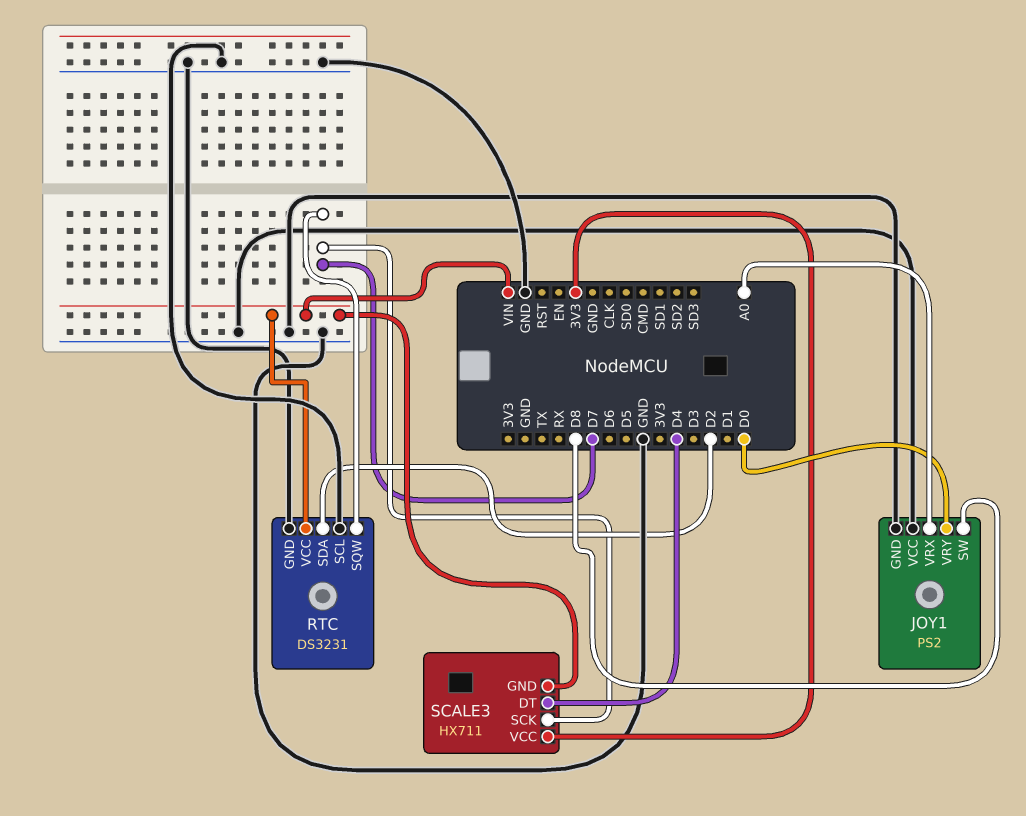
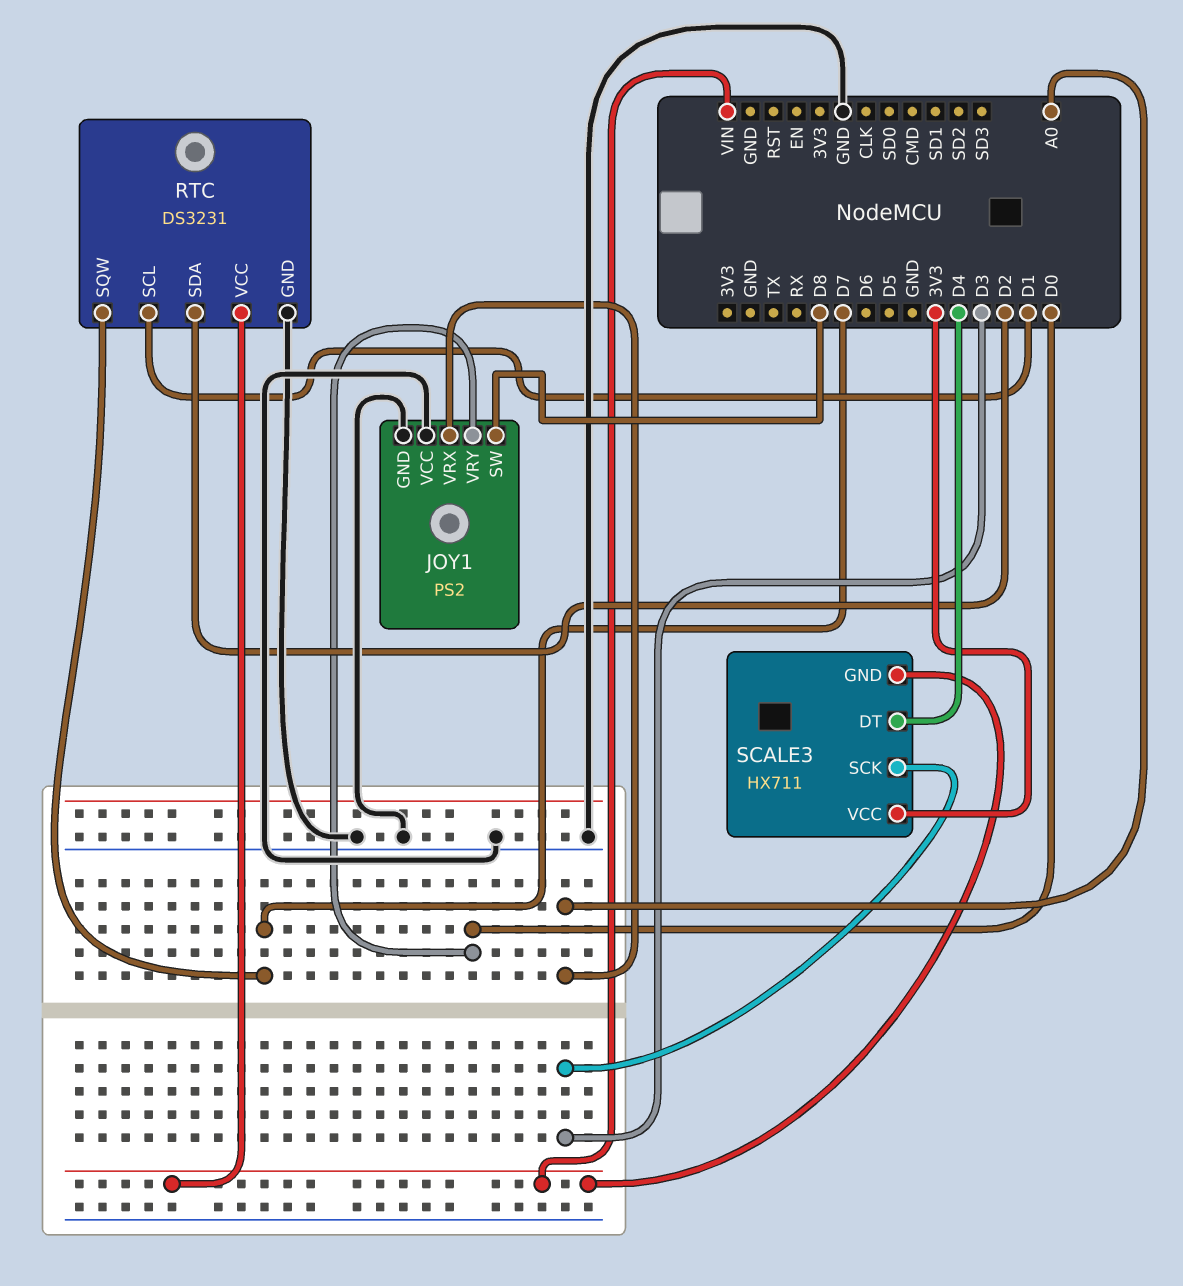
RTC pin SCL: GND -> D1
SCALE3 pin SCK: D7 -> D3

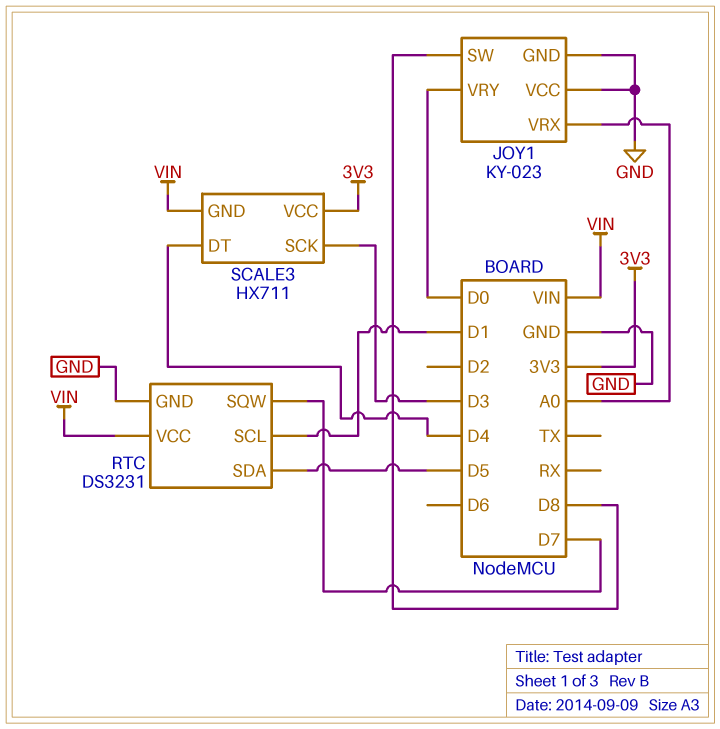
JOY1: PS2 -> KY-023
RTC pin SDA: D2 -> D5

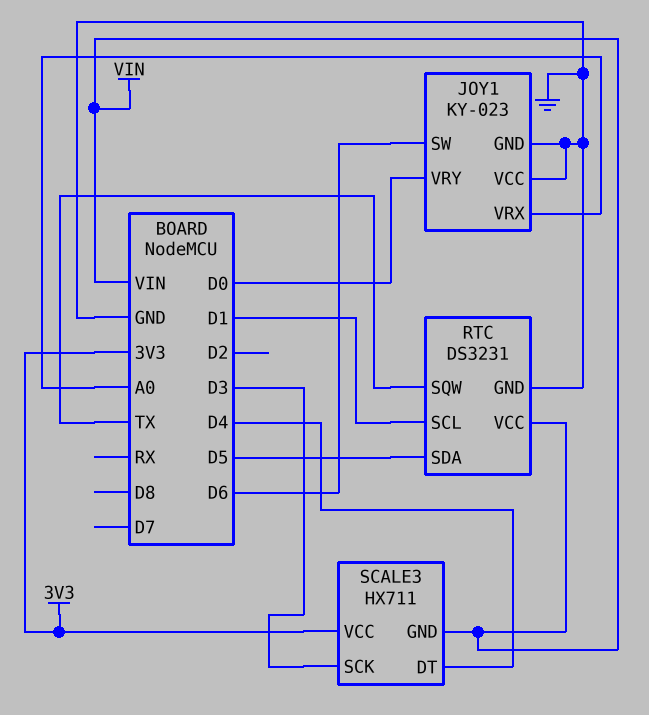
JOY1 pin SW: D8 -> D6
RTC pin SQW: D7 -> TX

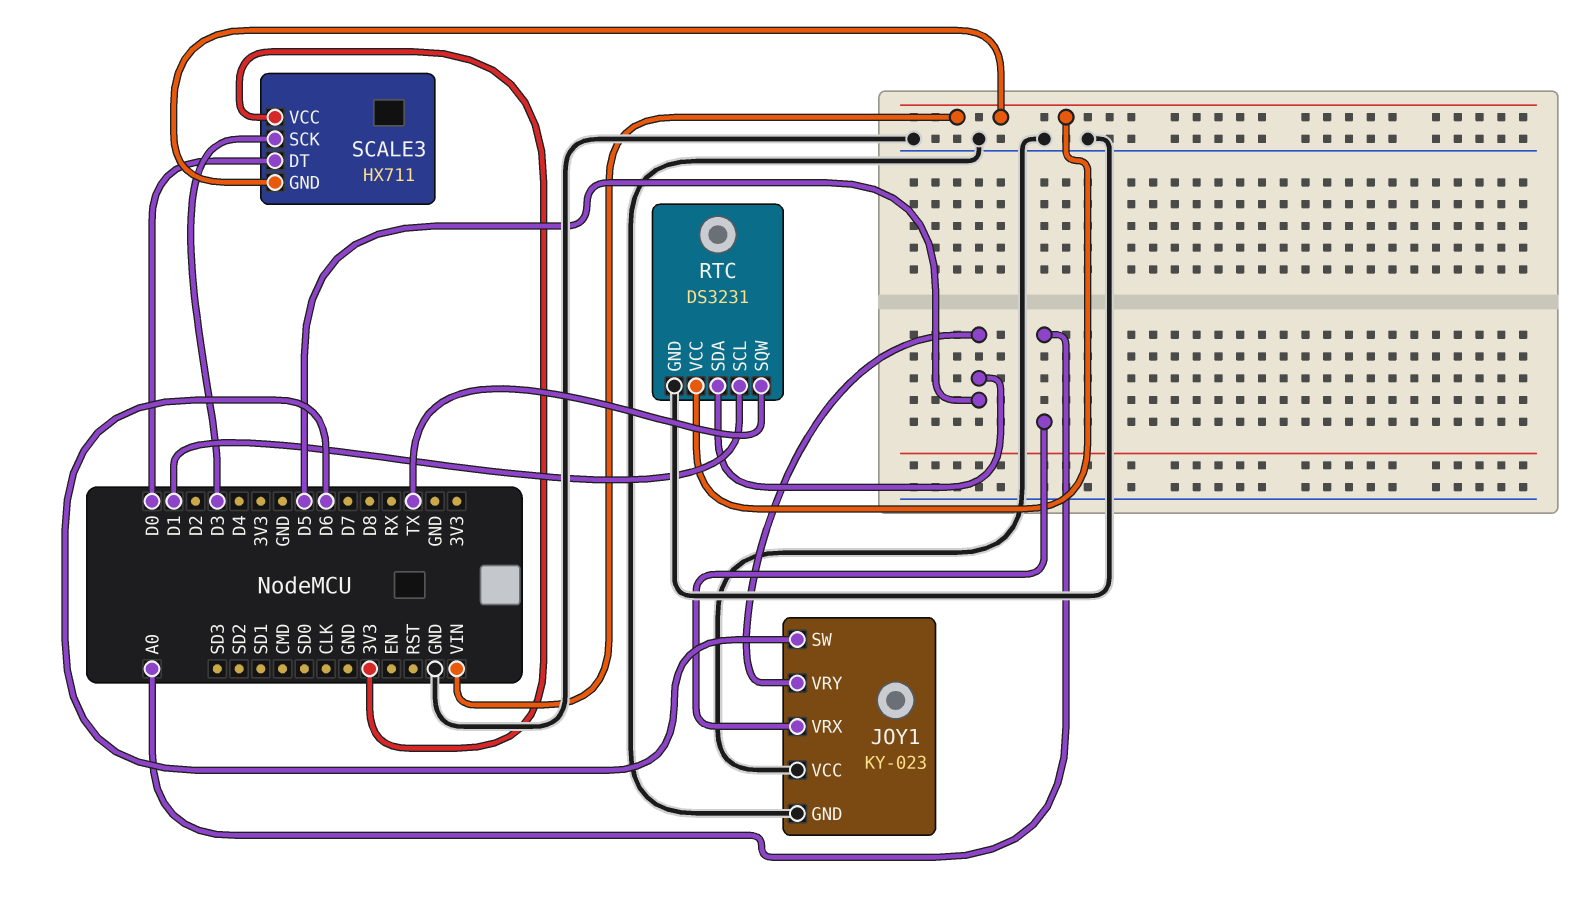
JOY1 pin VRY: D0 -> D5
SCALE3 pin DT: D4 -> D0

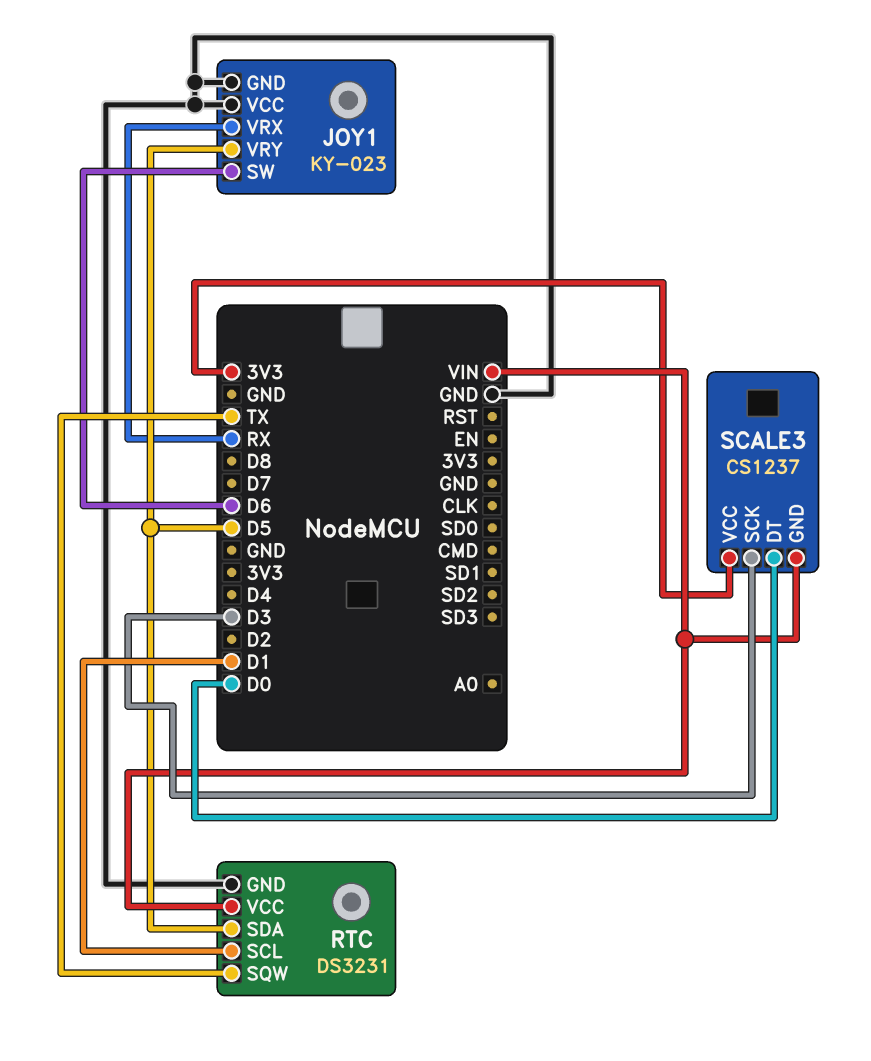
JOY1 pin VRX: A0 -> RX
SCALE3: HX711 -> CS1237

